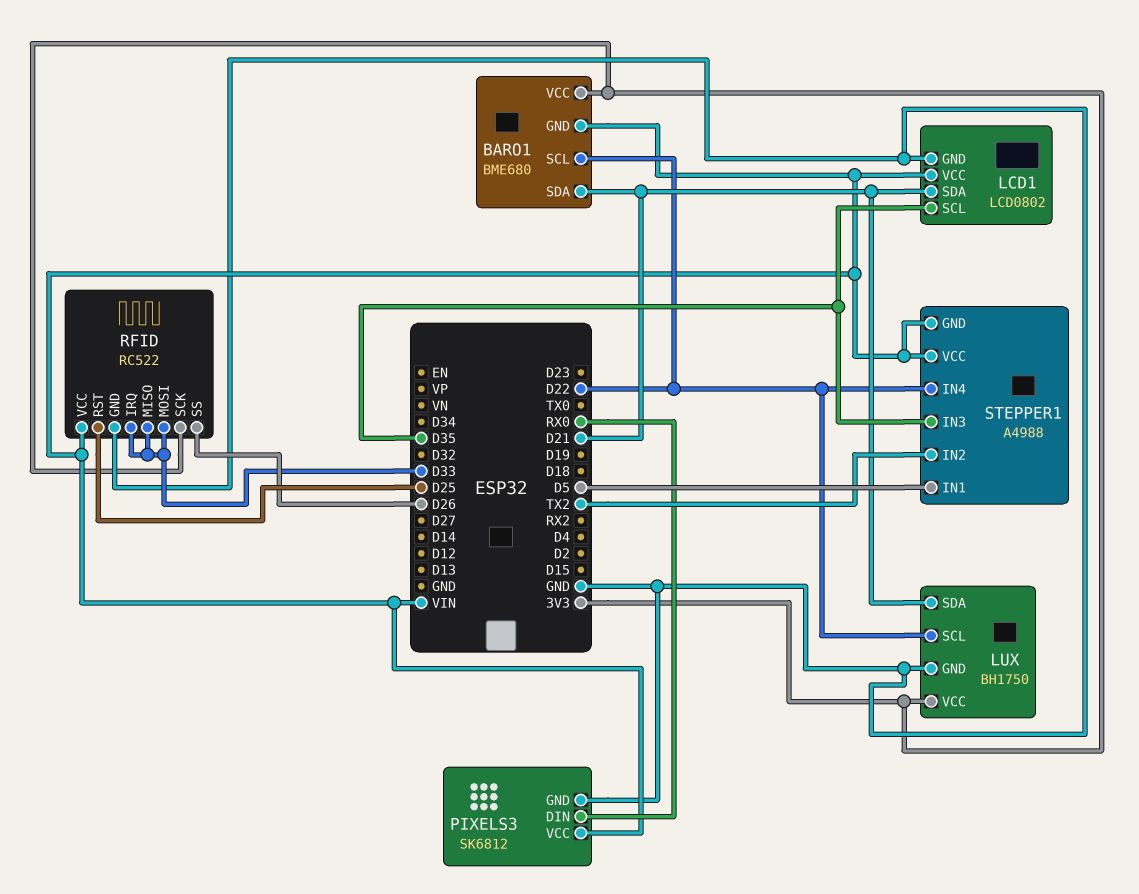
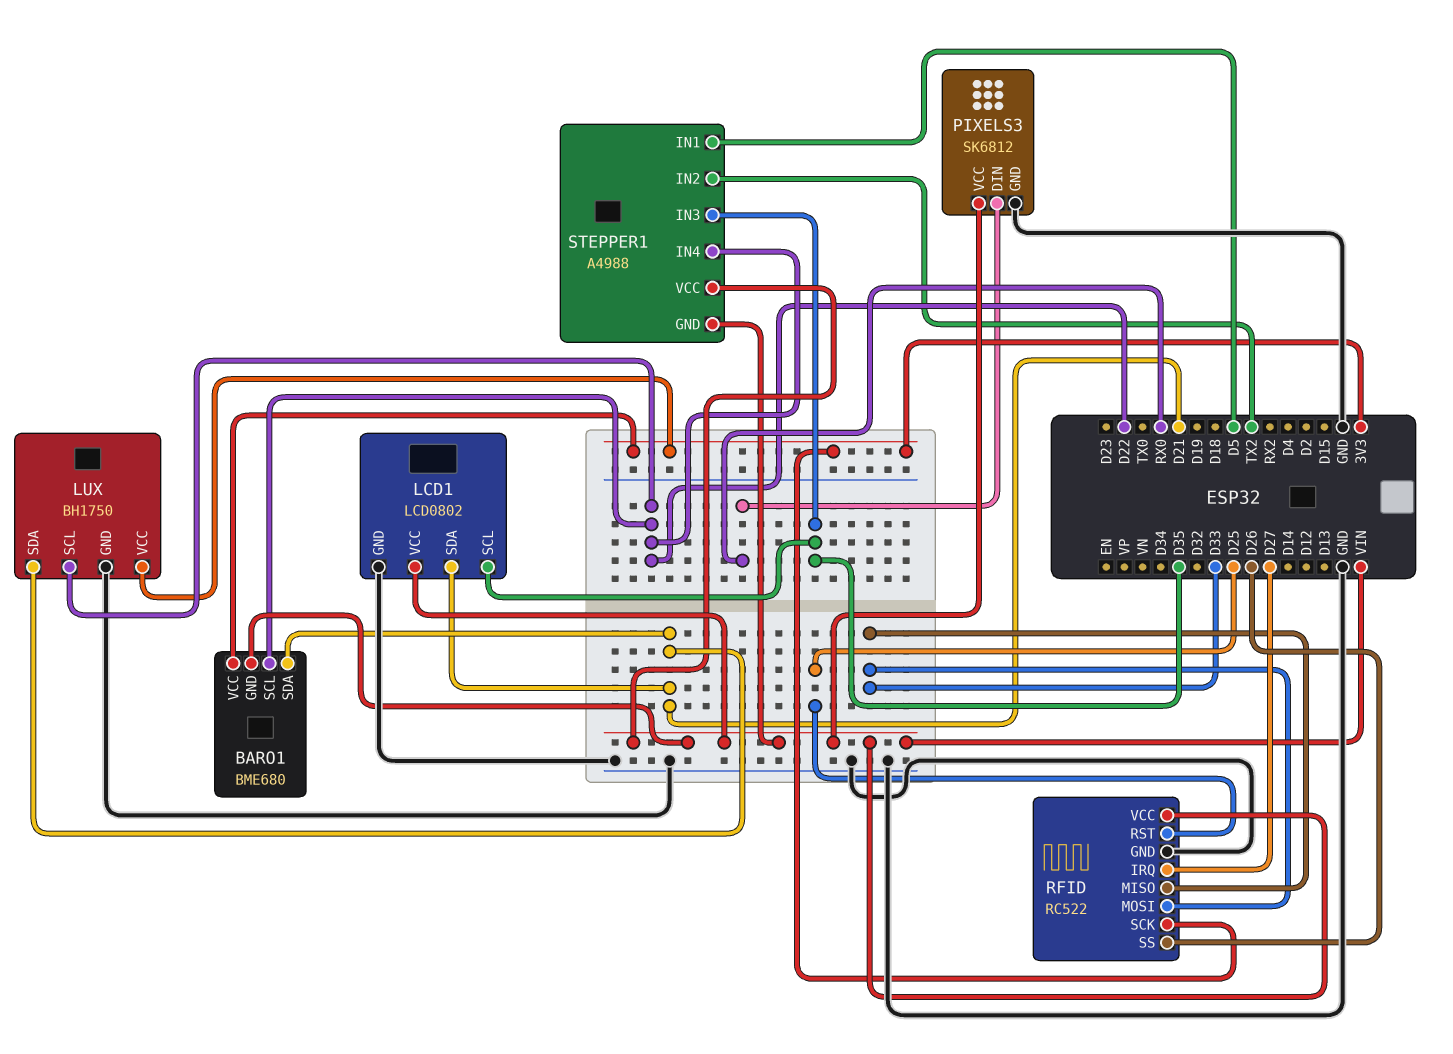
RFID pin IRQ: D33 -> D27

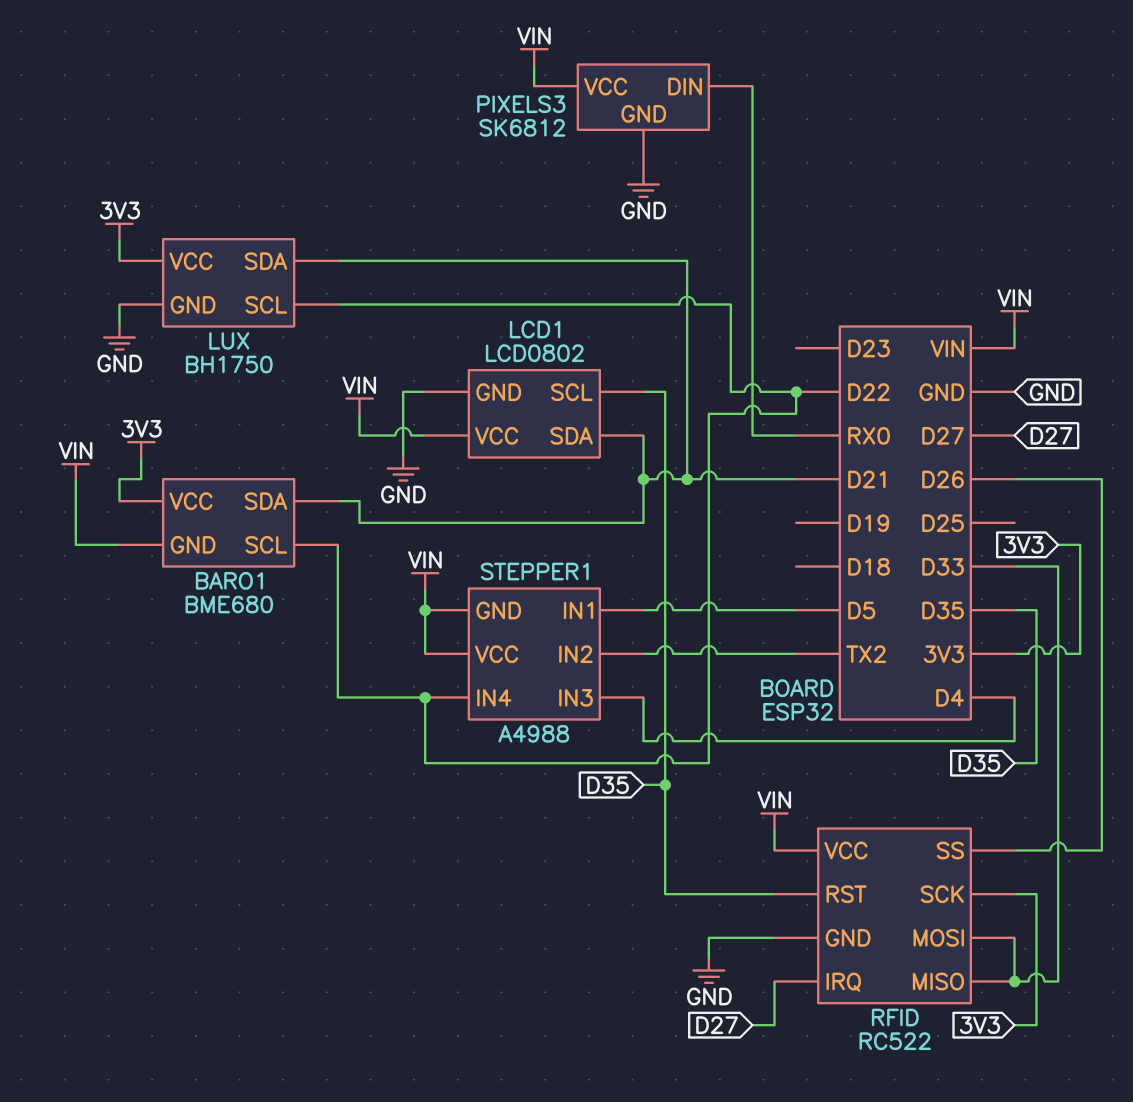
RFID pin RST: D25 -> D35
STEPPER1 pin IN3: D35 -> D4

